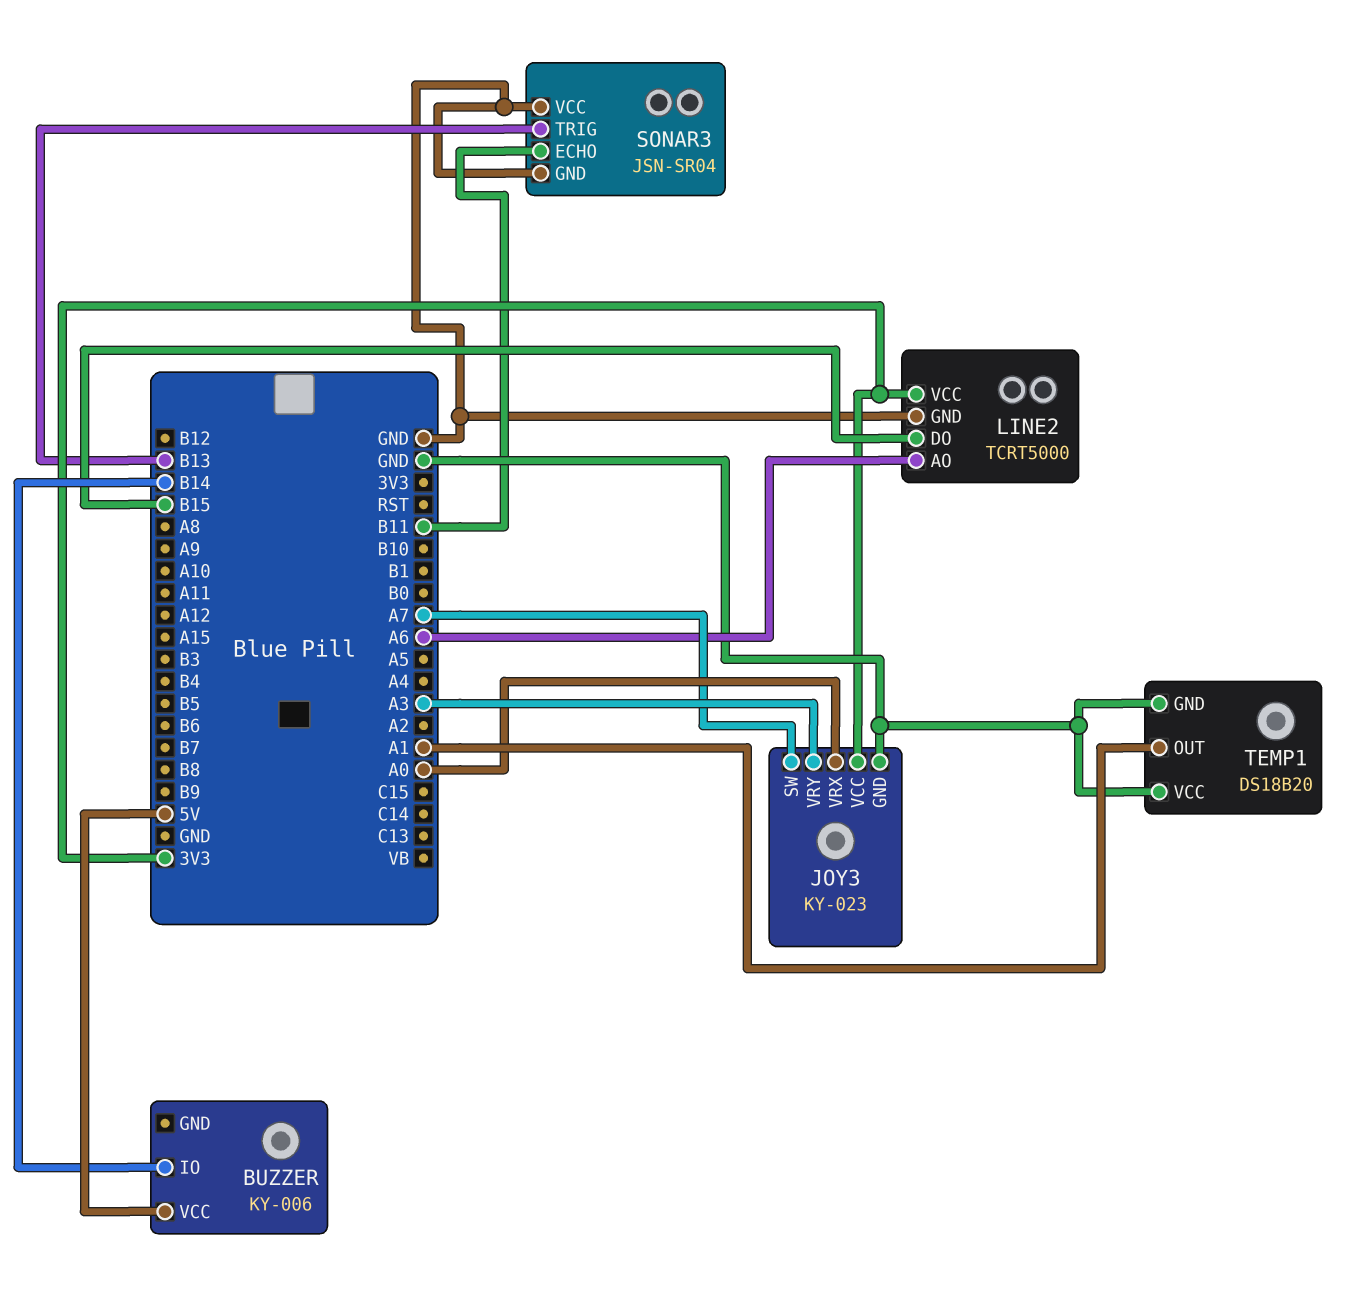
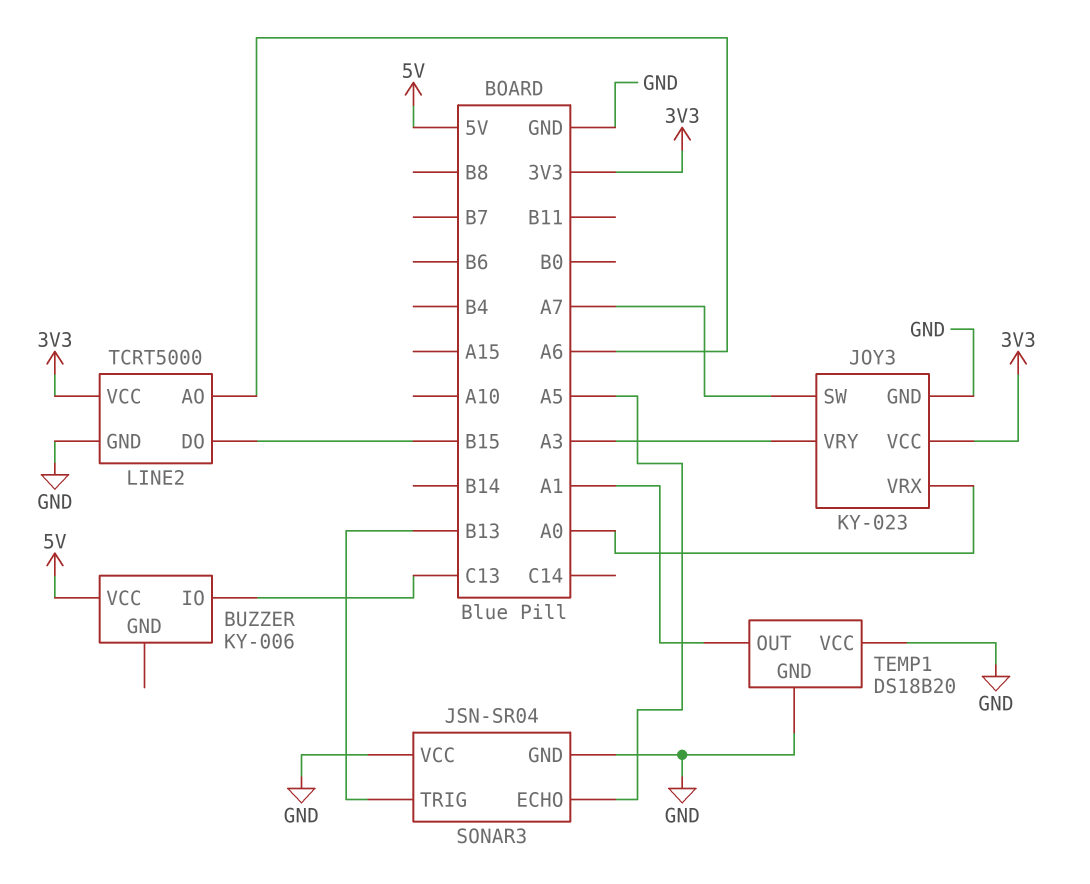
BUZZER pin IO: B14 -> C13
SONAR3 pin ECHO: B11 -> A5

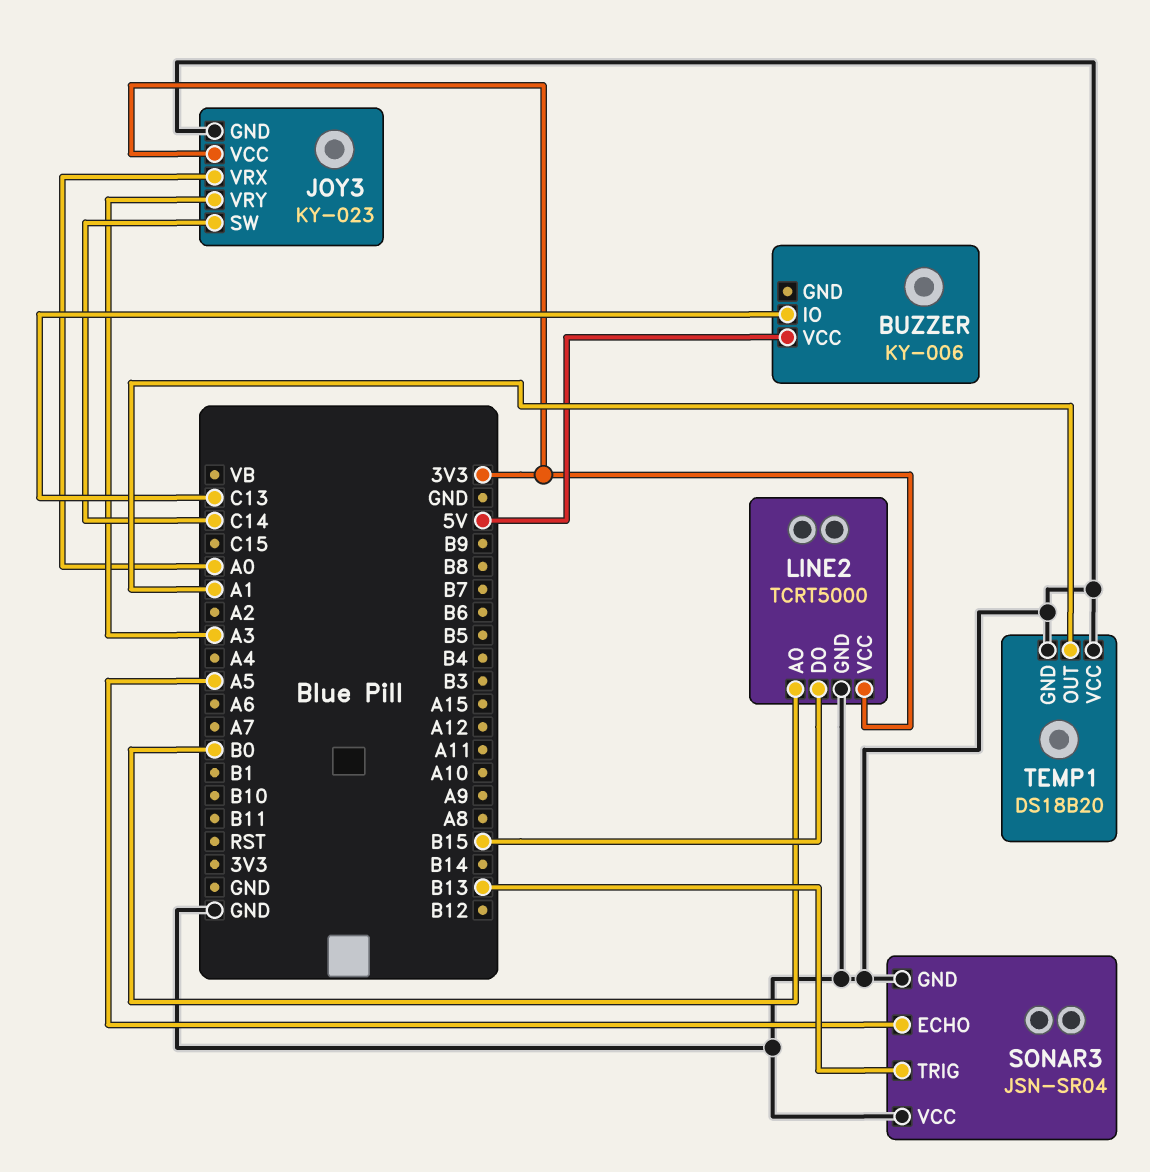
JOY3 pin SW: A7 -> C14
LINE2 pin AO: A6 -> B0

